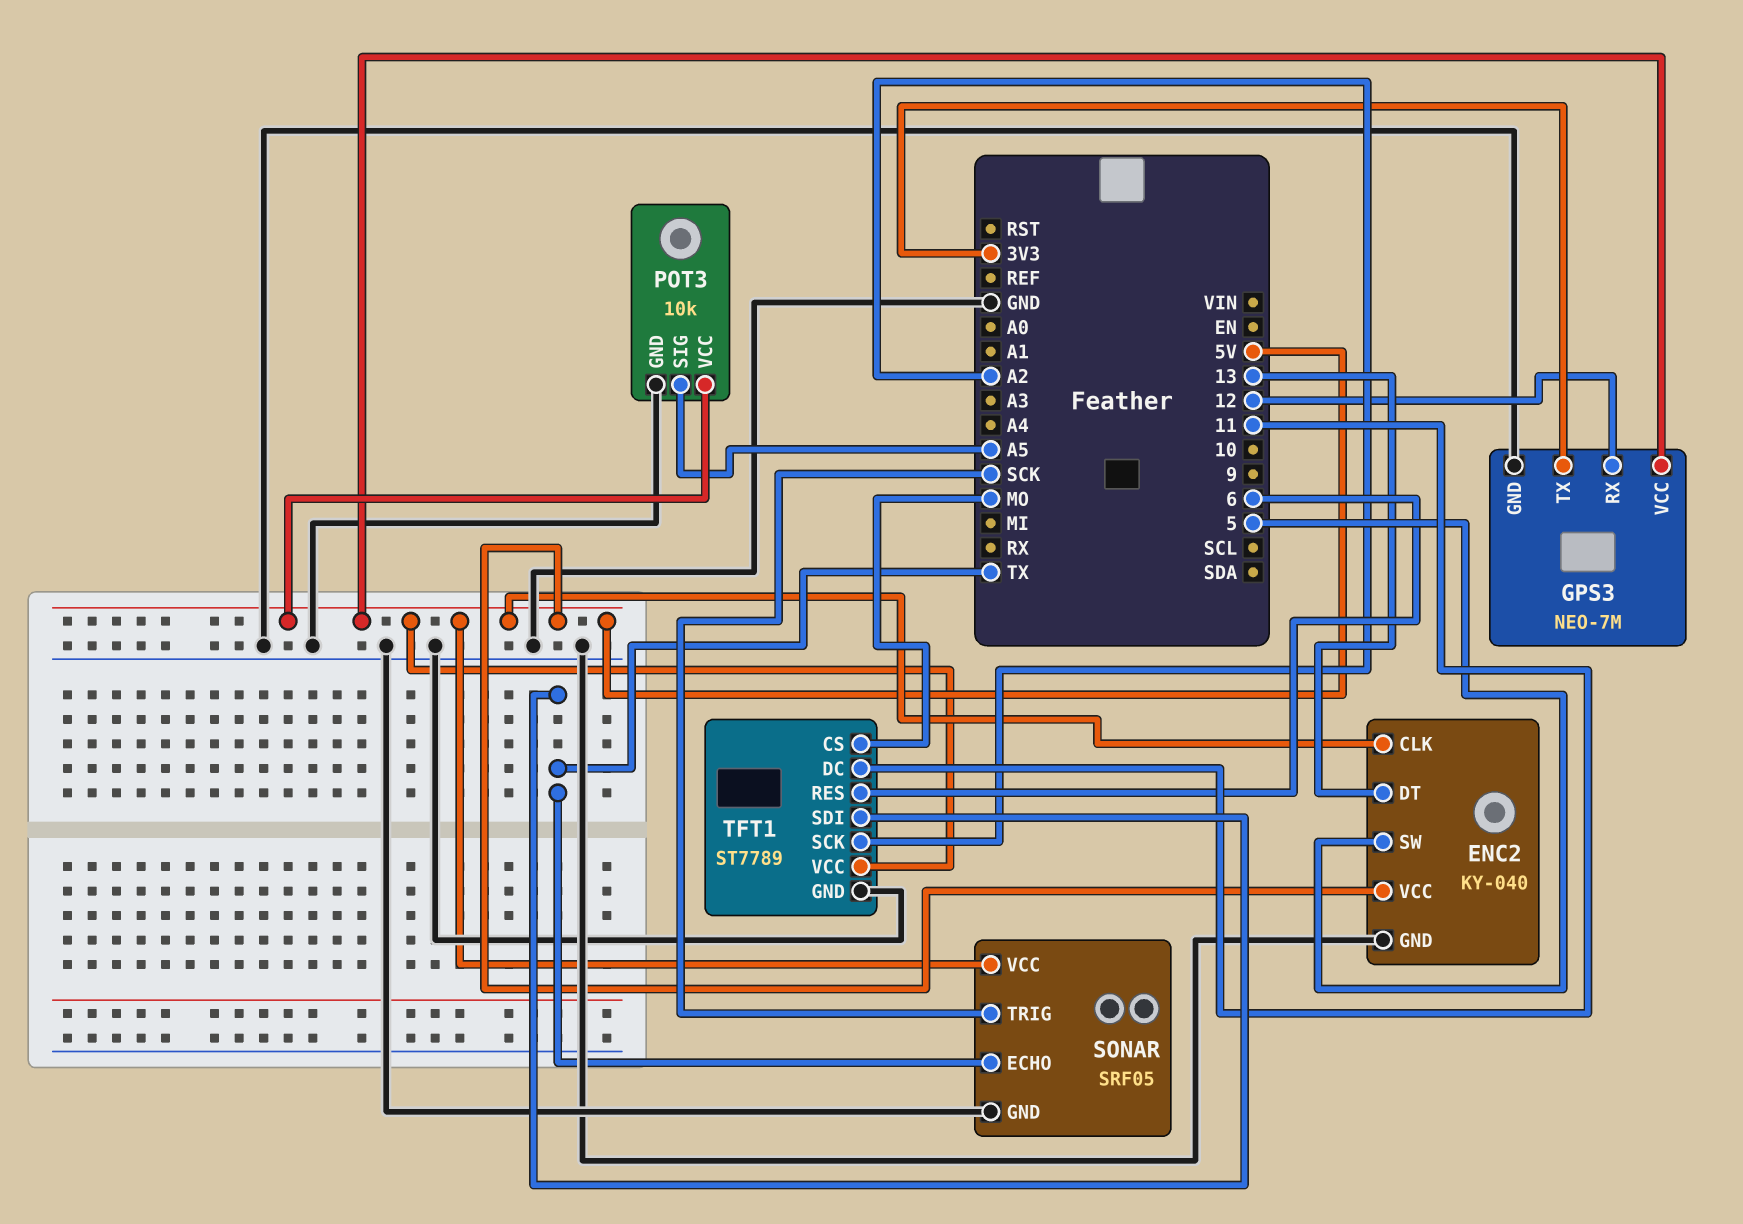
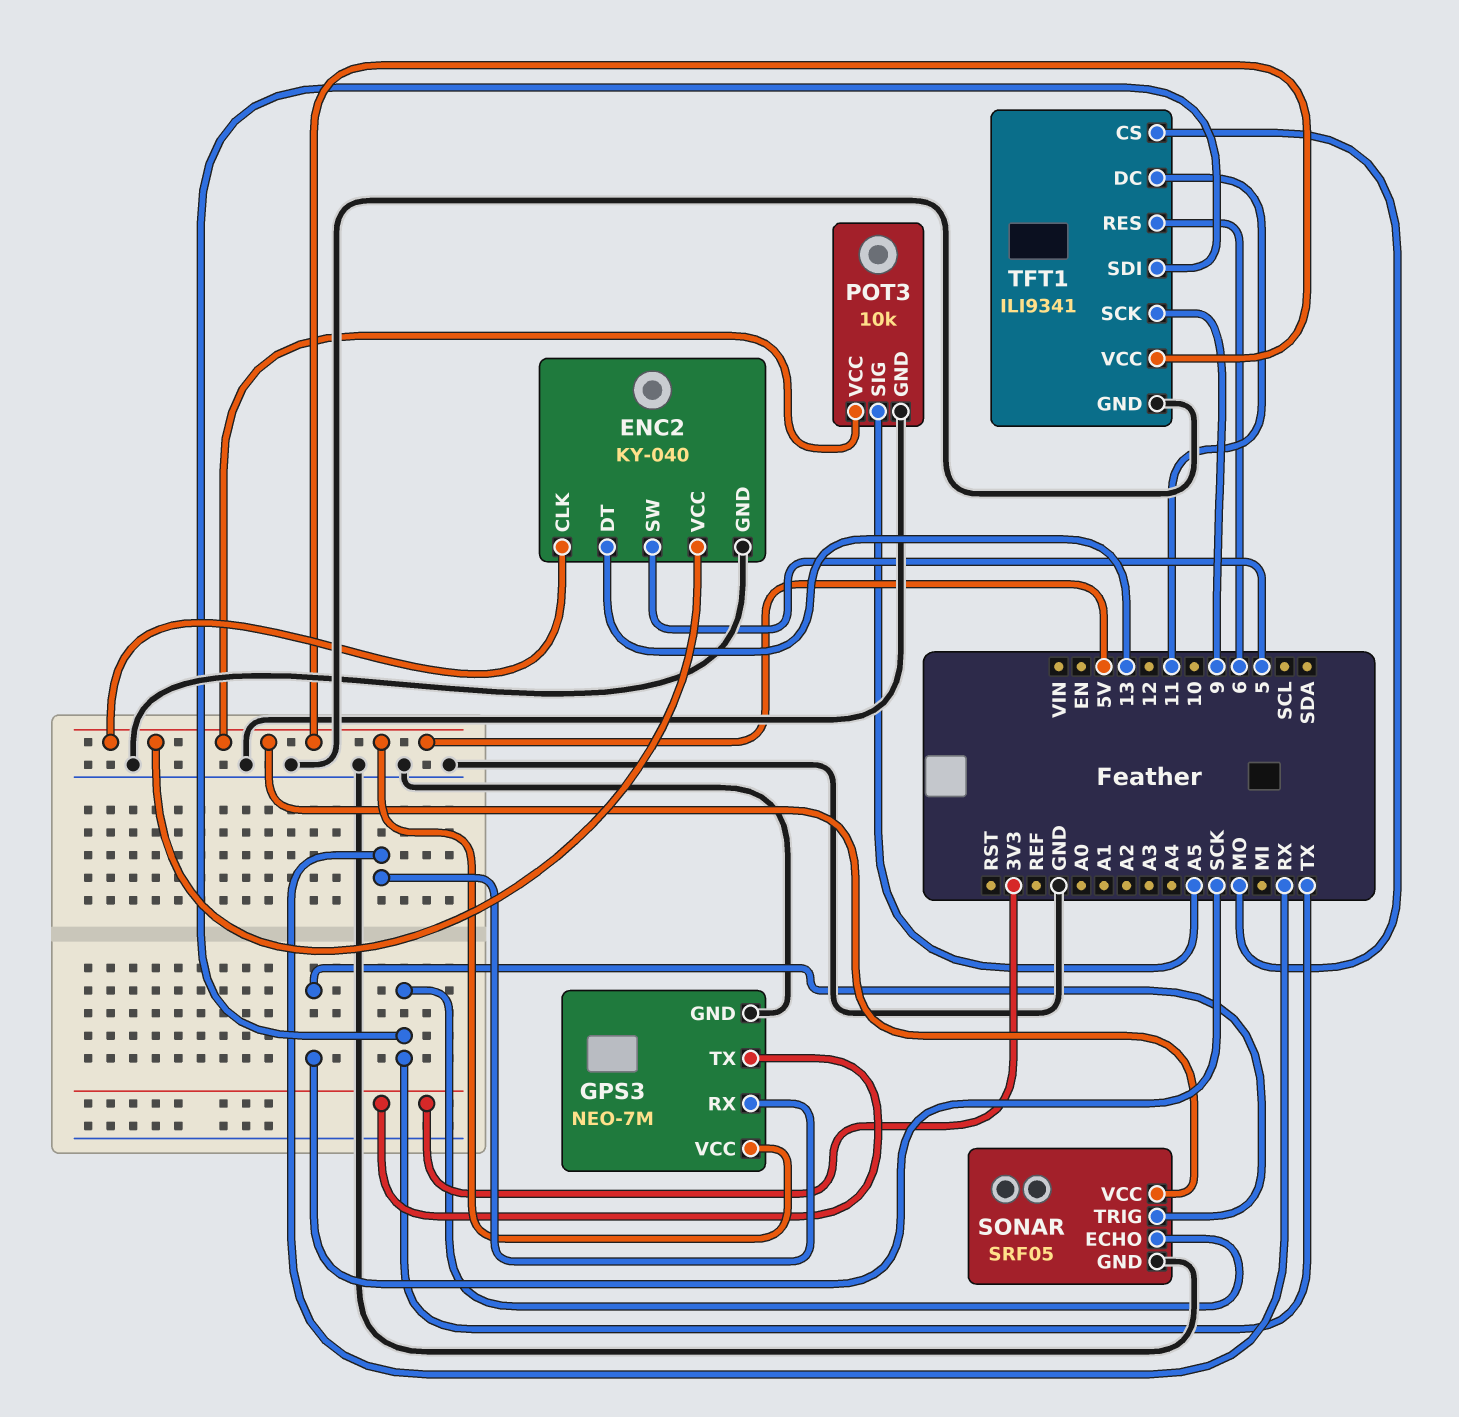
GPS3 pin RX: 12 -> RX
TFT1: ST7789 -> ILI9341
TFT1 pin SCK: A2 -> 9

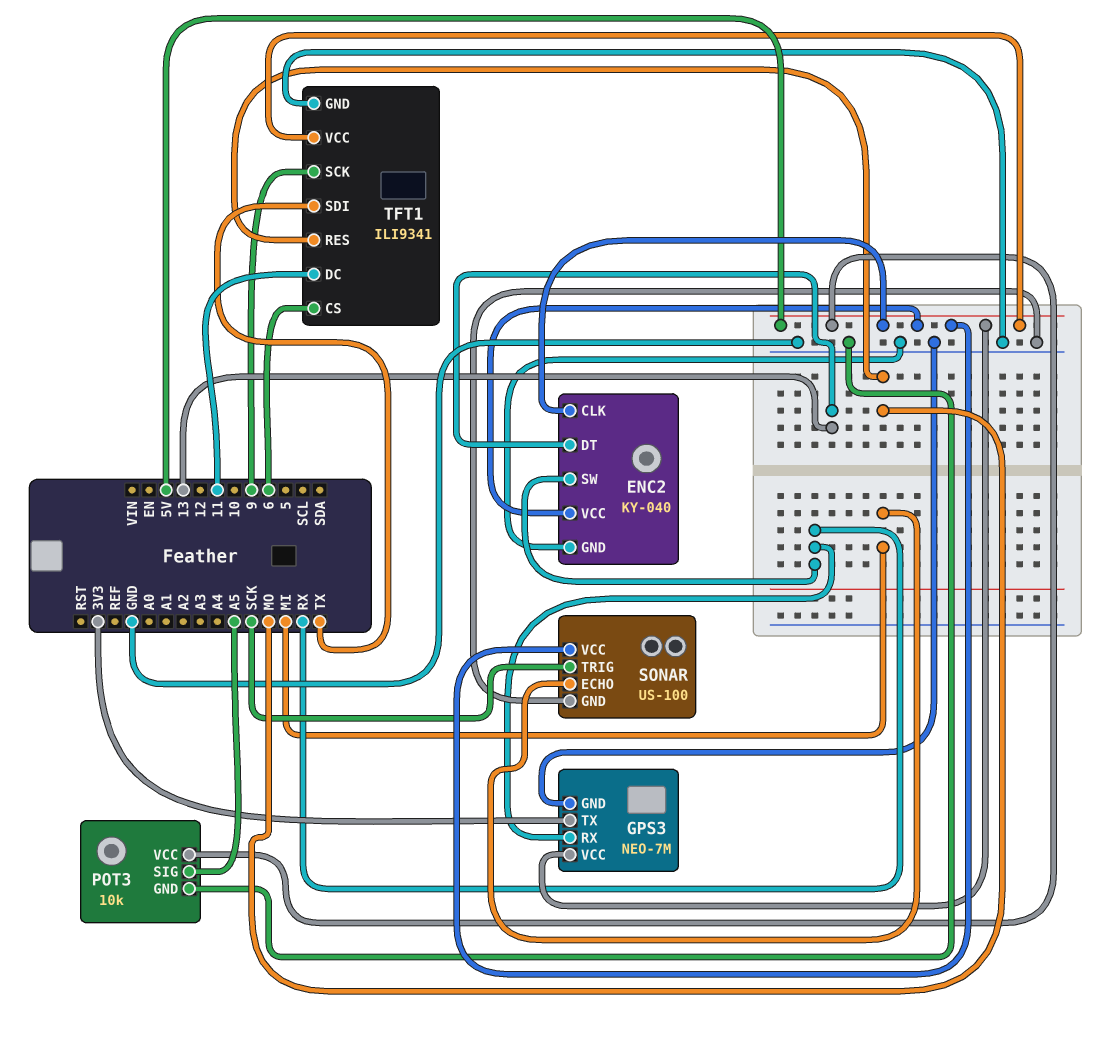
ENC2 pin SW: 5 -> RX
SONAR: SRF05 -> US-100
SONAR pin ECHO: TX -> MI
TFT1 pin CS: MO -> 6
TFT1 pin RES: 6 -> MO

